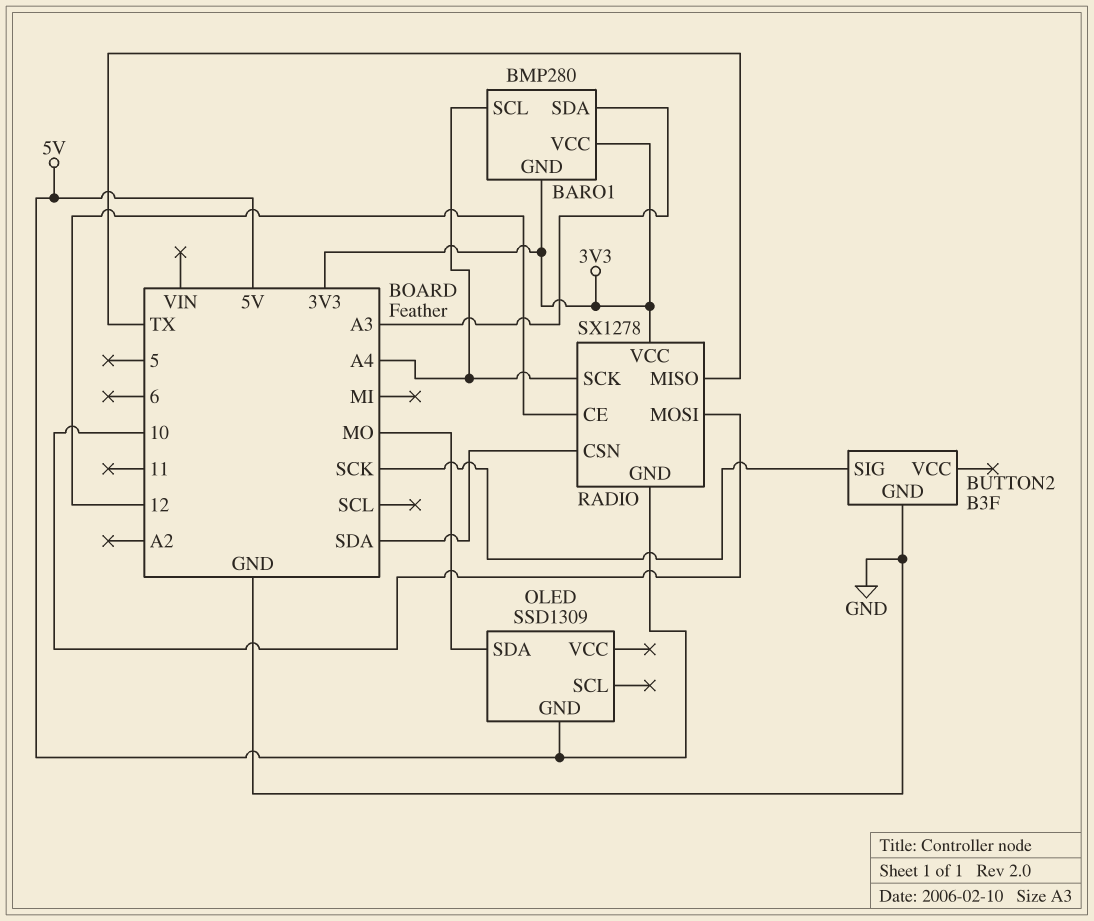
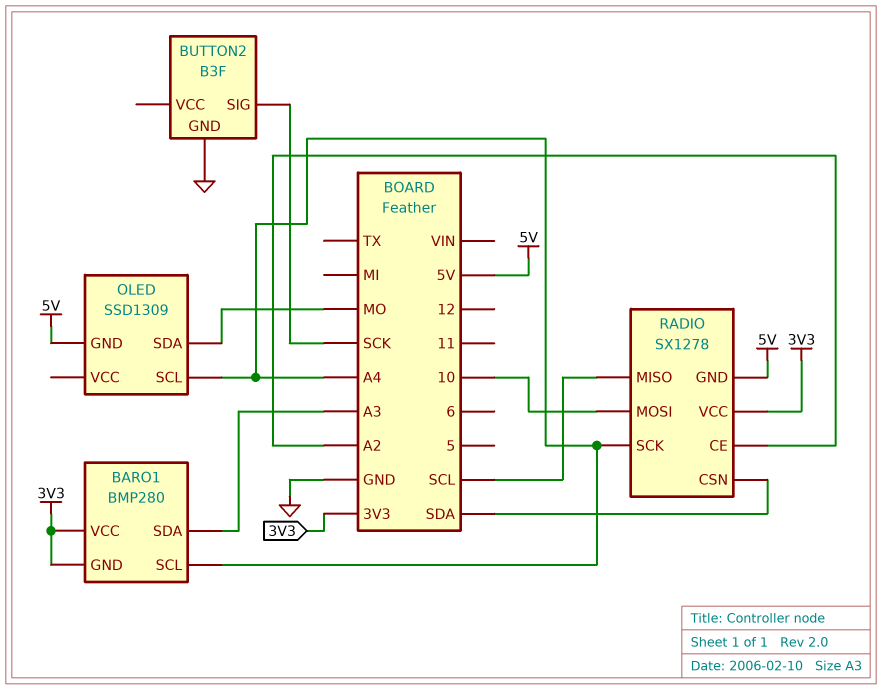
OLED pin SCL: none -> A4
RADIO pin CE: 12 -> A2
RADIO pin MISO: TX -> SCL

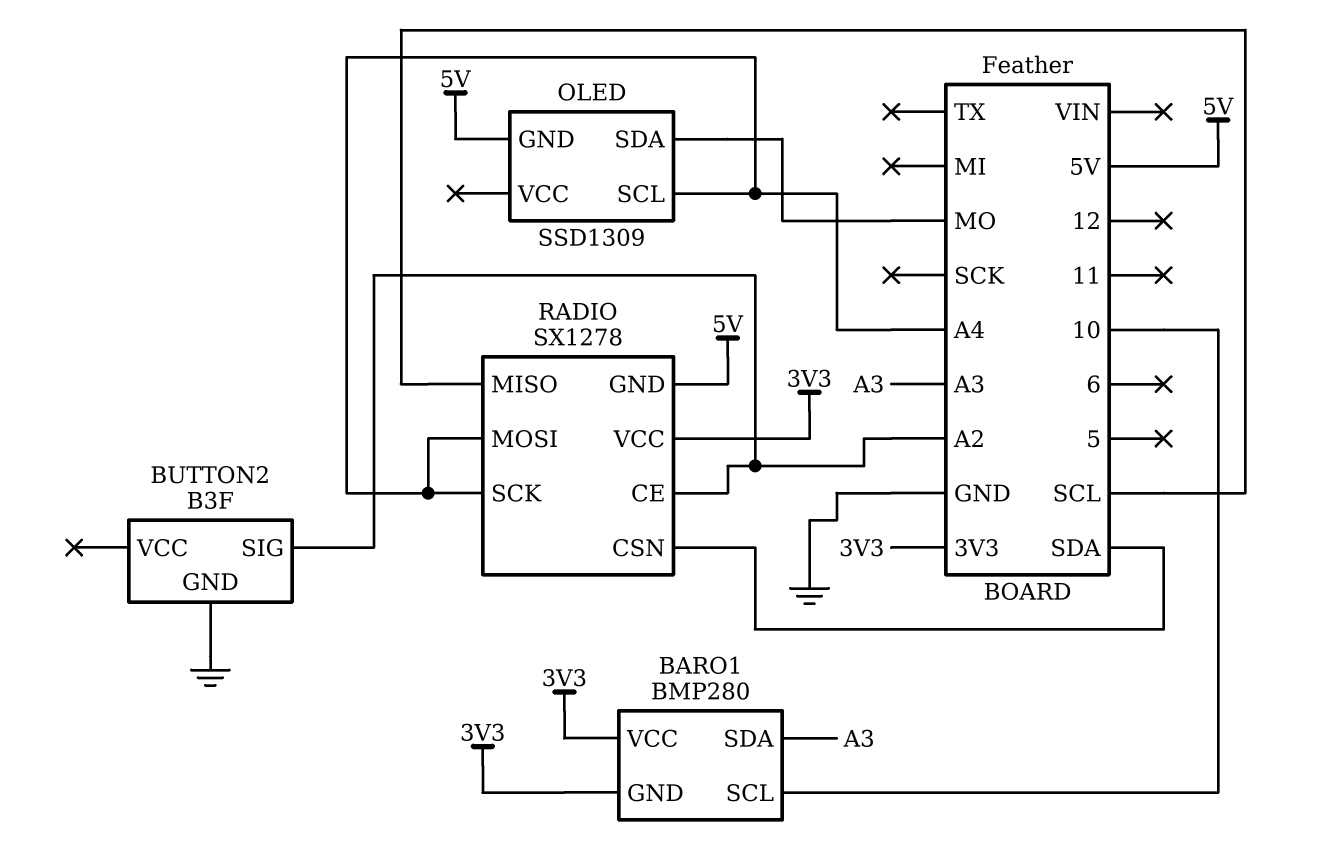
BARO1 pin SCL: A4 -> 10
BUTTON2 pin SIG: SCK -> A2
RADIO pin MOSI: 10 -> A4

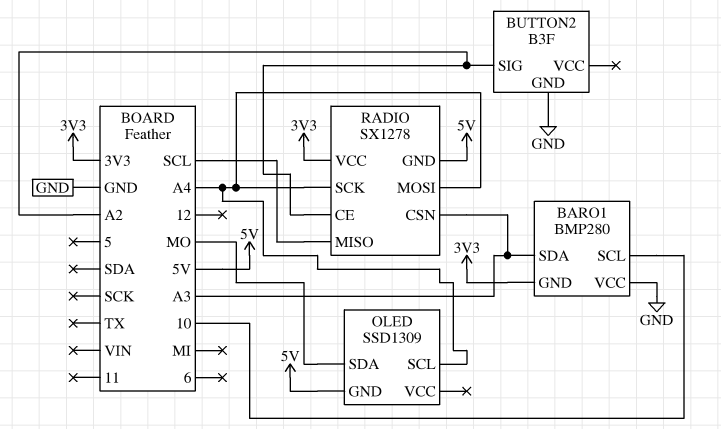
BARO1 pin VCC: 3V3 -> GND
RADIO pin CSN: SDA -> A3

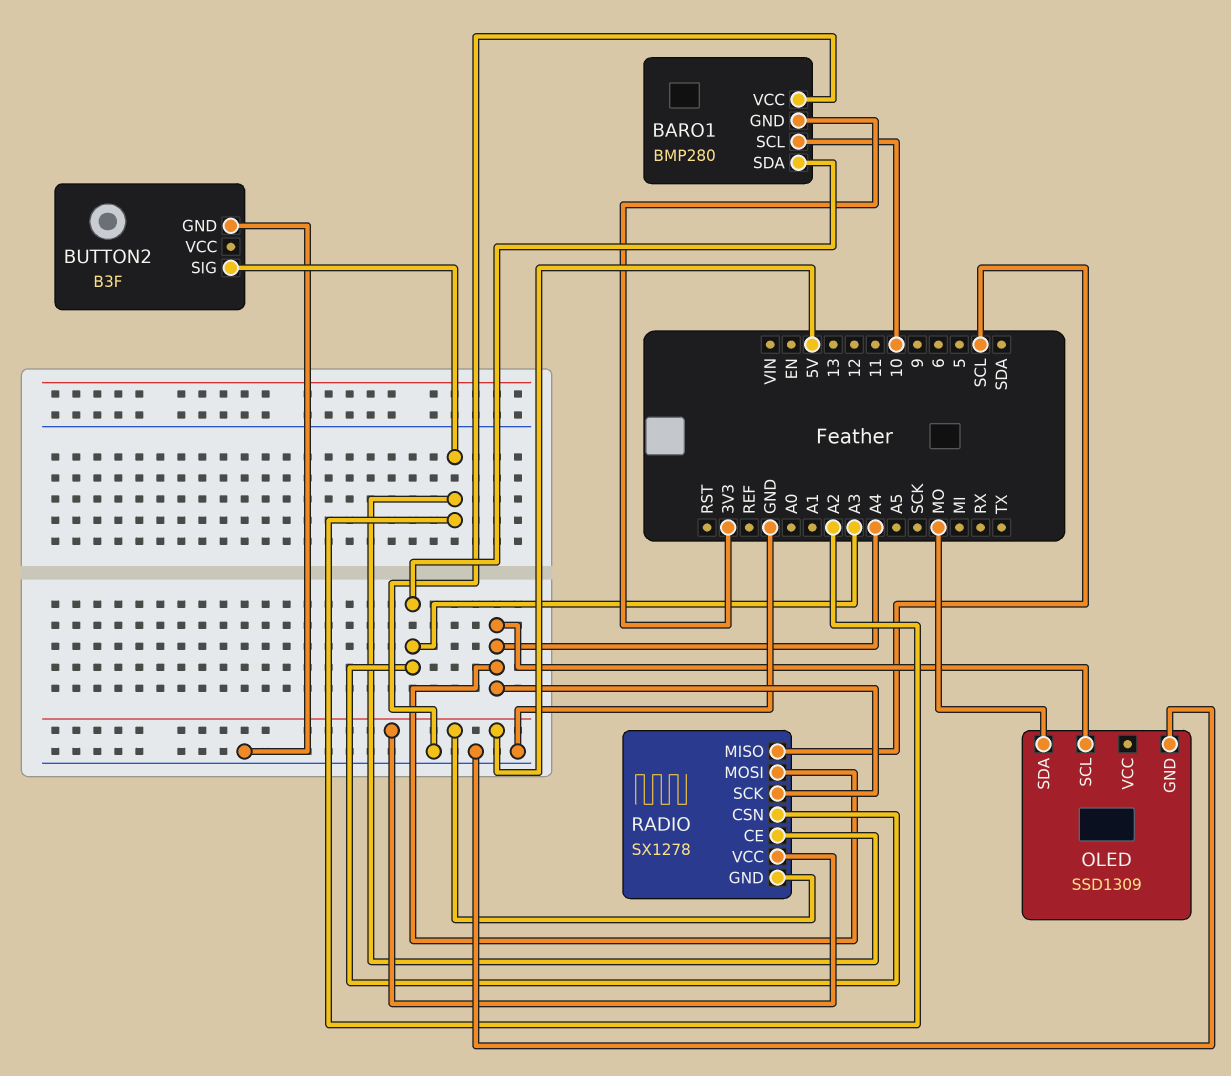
OLED pin GND: 5V -> GND
RADIO pin VCC: 3V3 -> 5V

